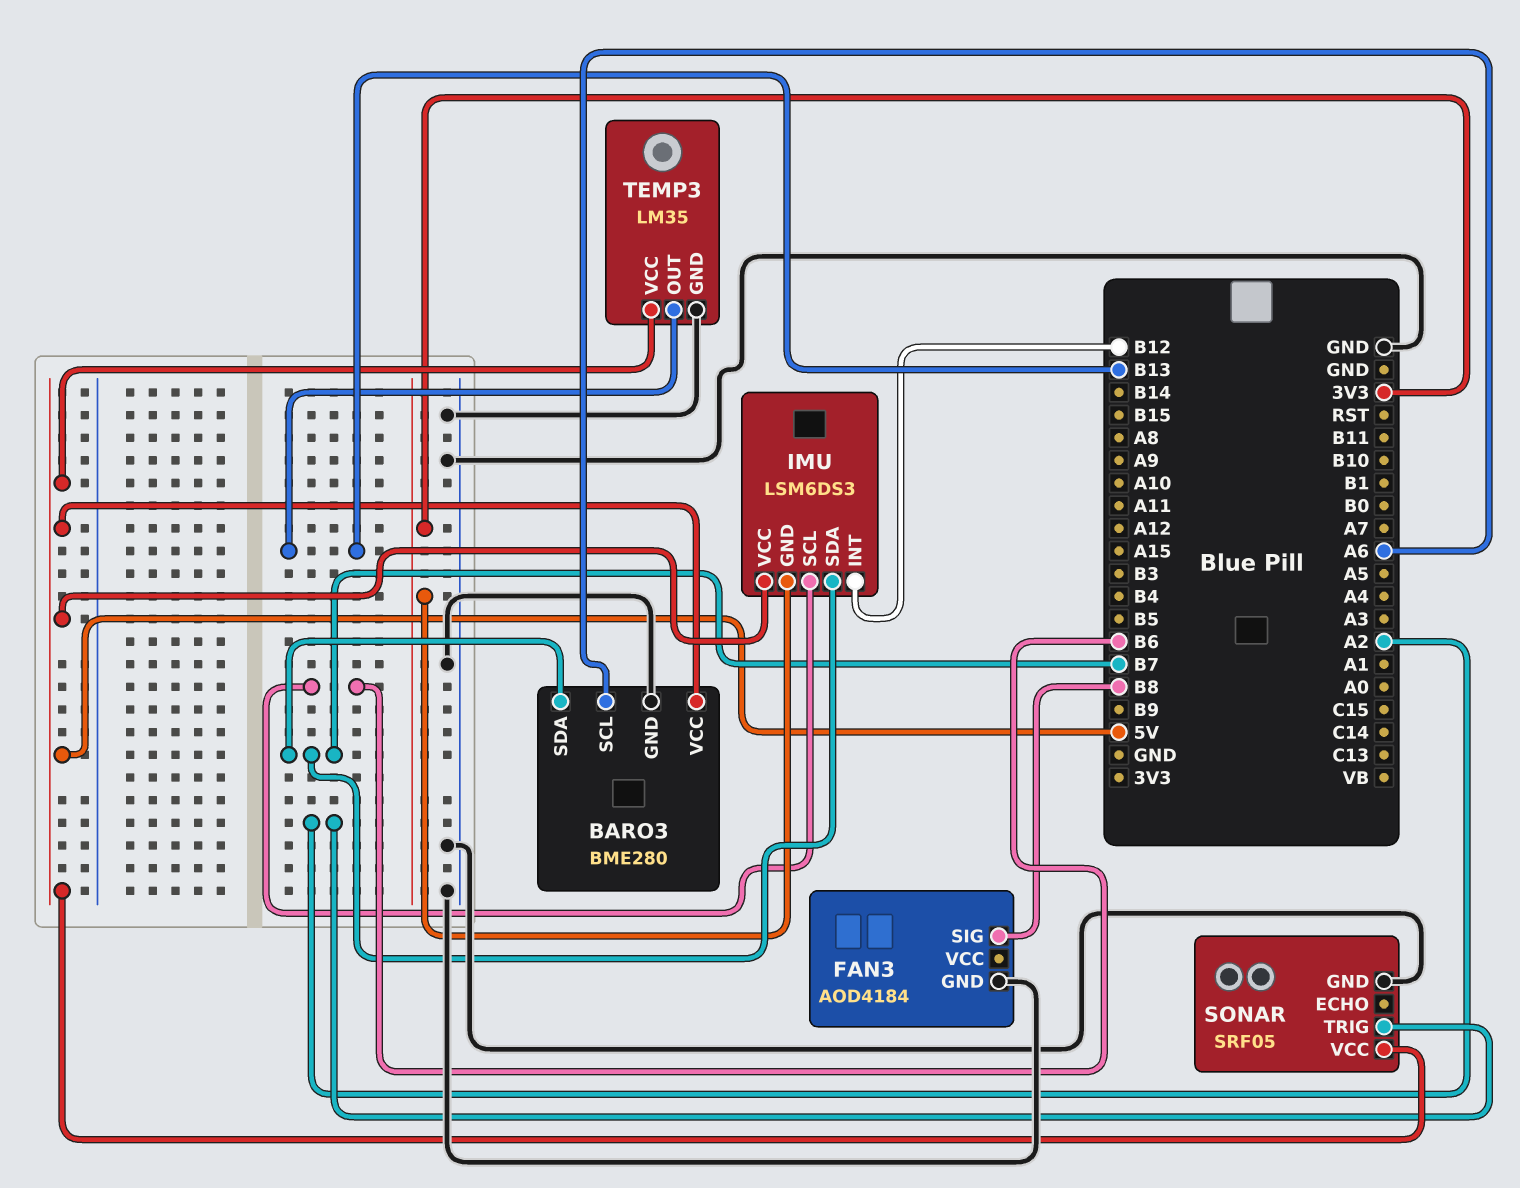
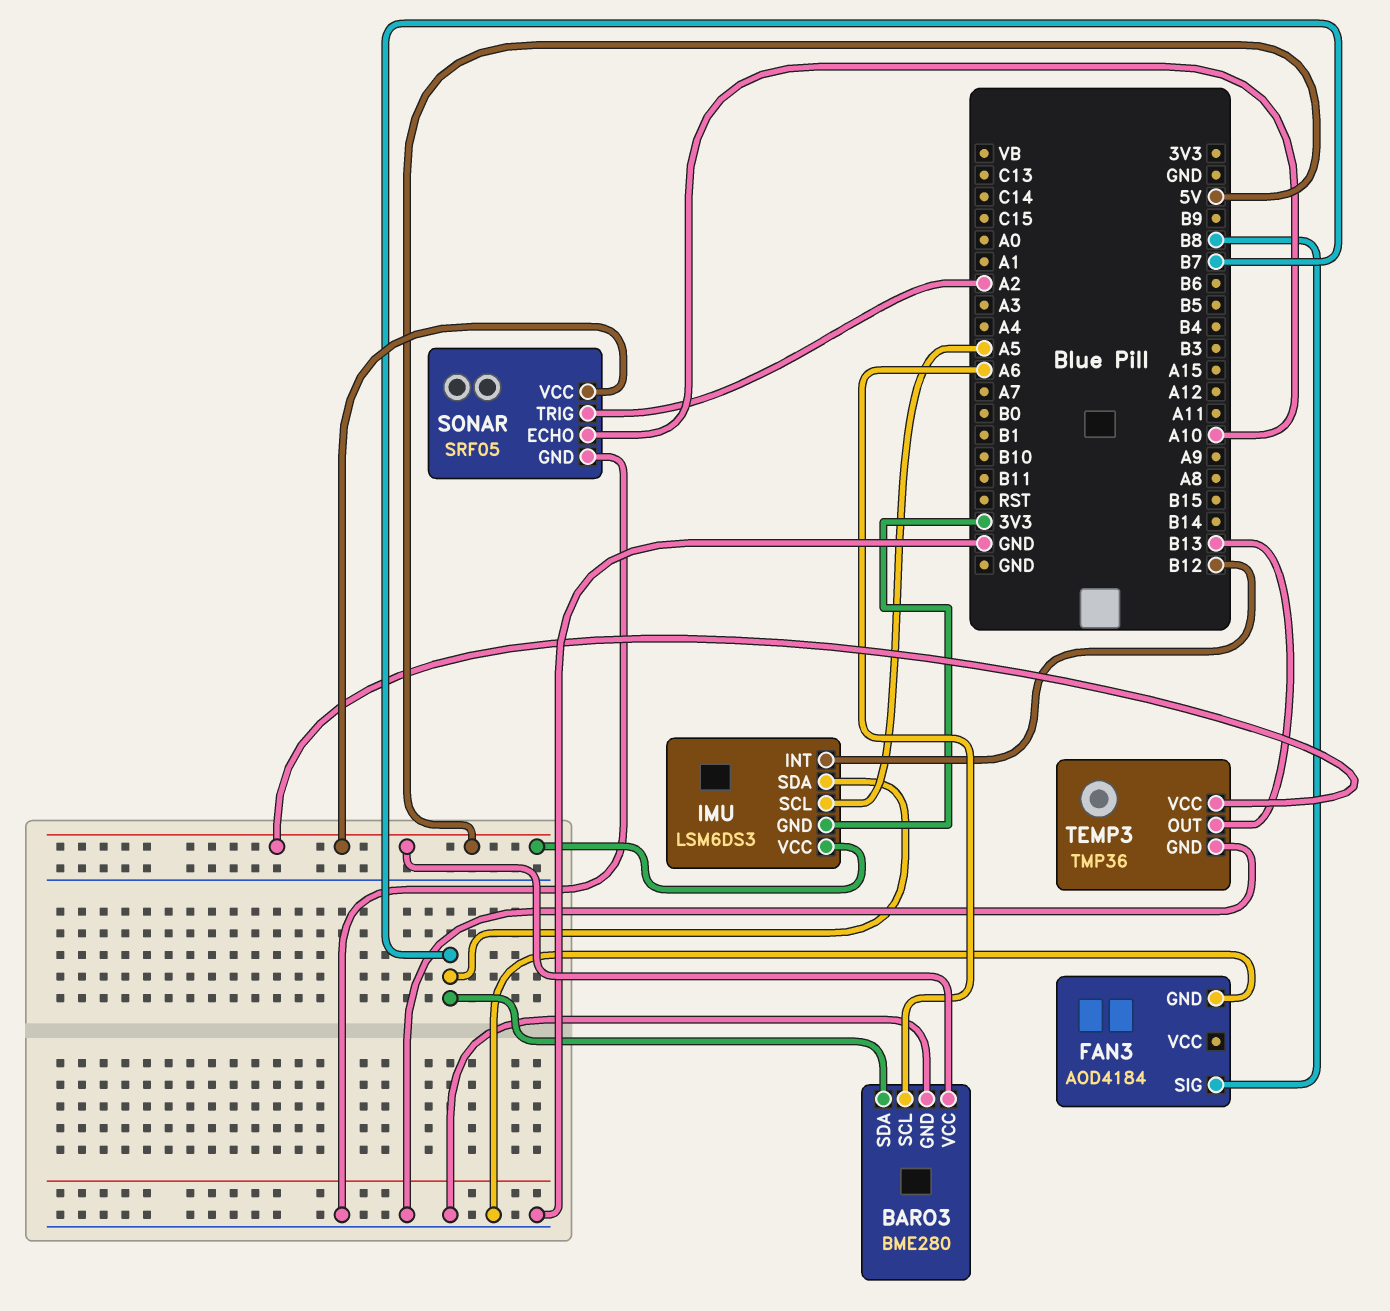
IMU pin SCL: B6 -> A5
SONAR pin ECHO: none -> A10
TEMP3: LM35 -> TMP36

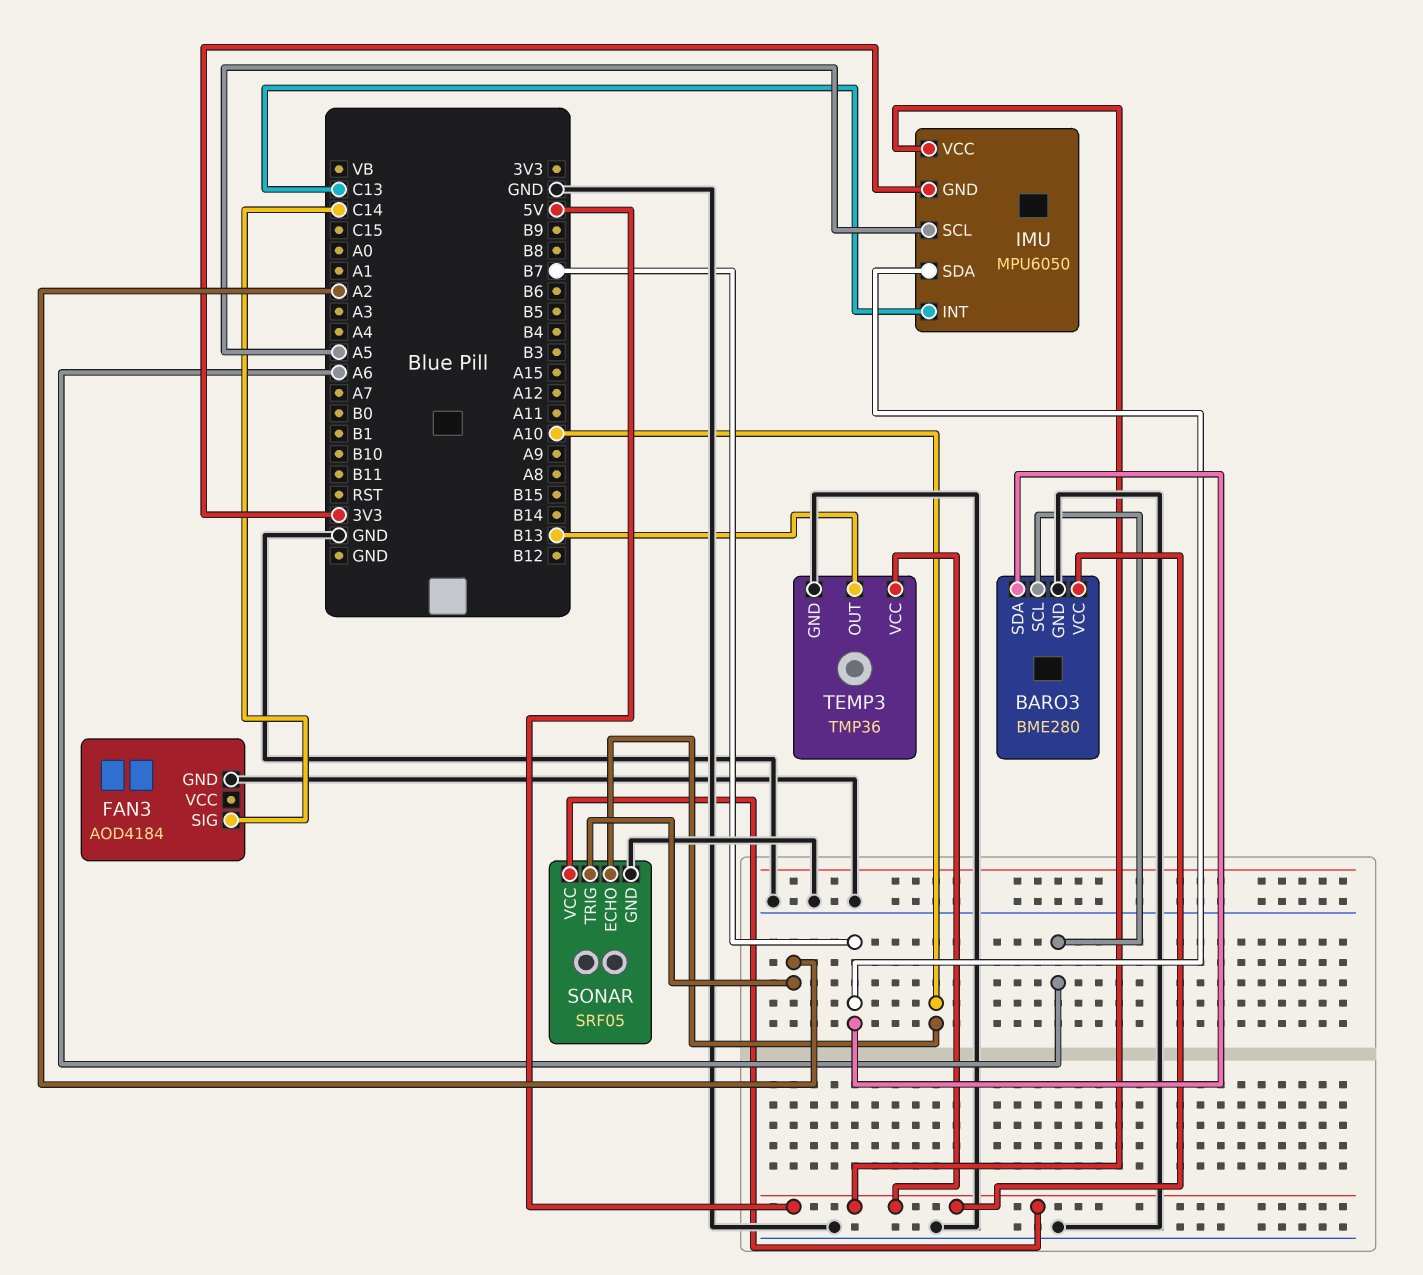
FAN3 pin SIG: B8 -> C14
IMU: LSM6DS3 -> MPU6050
IMU pin INT: B12 -> C13

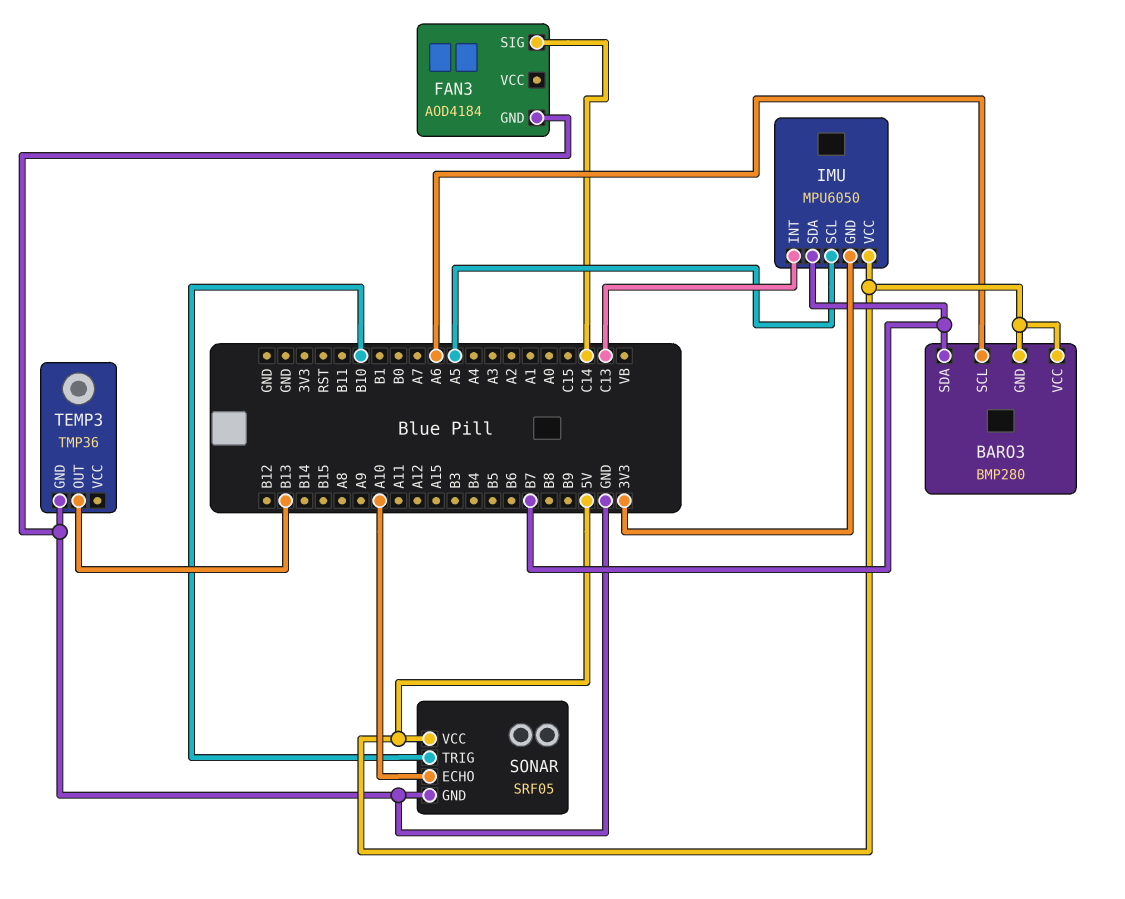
BARO3: BME280 -> BMP280
BARO3 pin GND: GND -> 5V
SONAR pin TRIG: A2 -> B10
TEMP3 pin VCC: 5V -> none

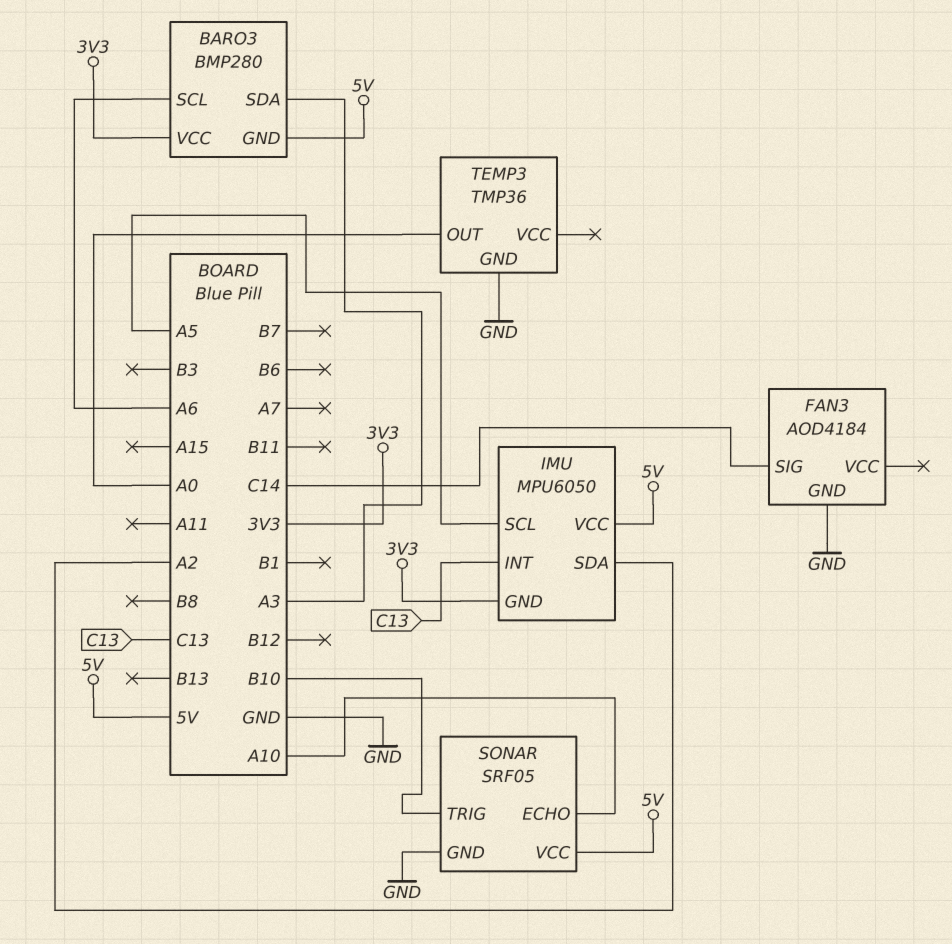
BARO3 pin SDA: B7 -> A3
BARO3 pin VCC: 5V -> 3V3
IMU pin SDA: B7 -> A2
TEMP3 pin OUT: B13 -> A0

